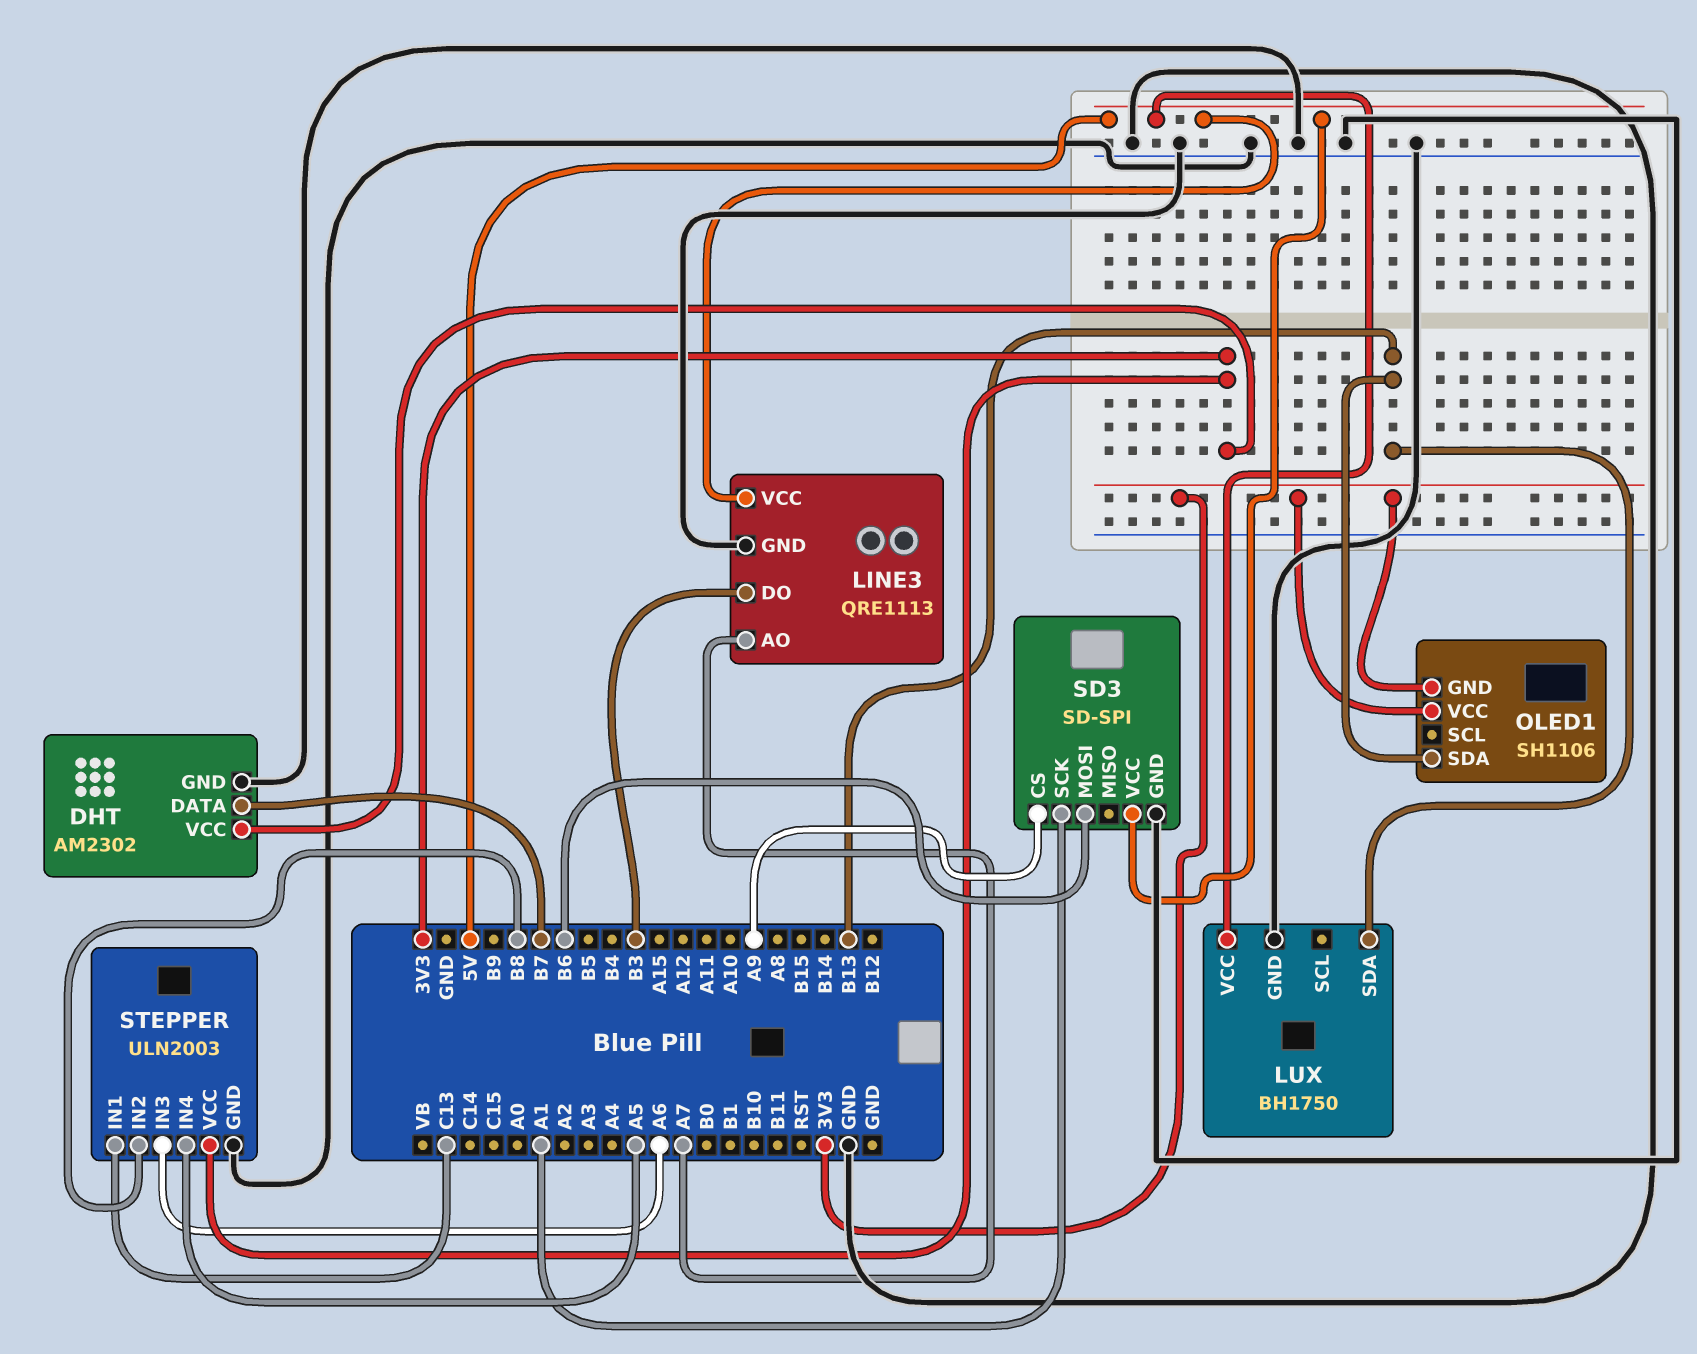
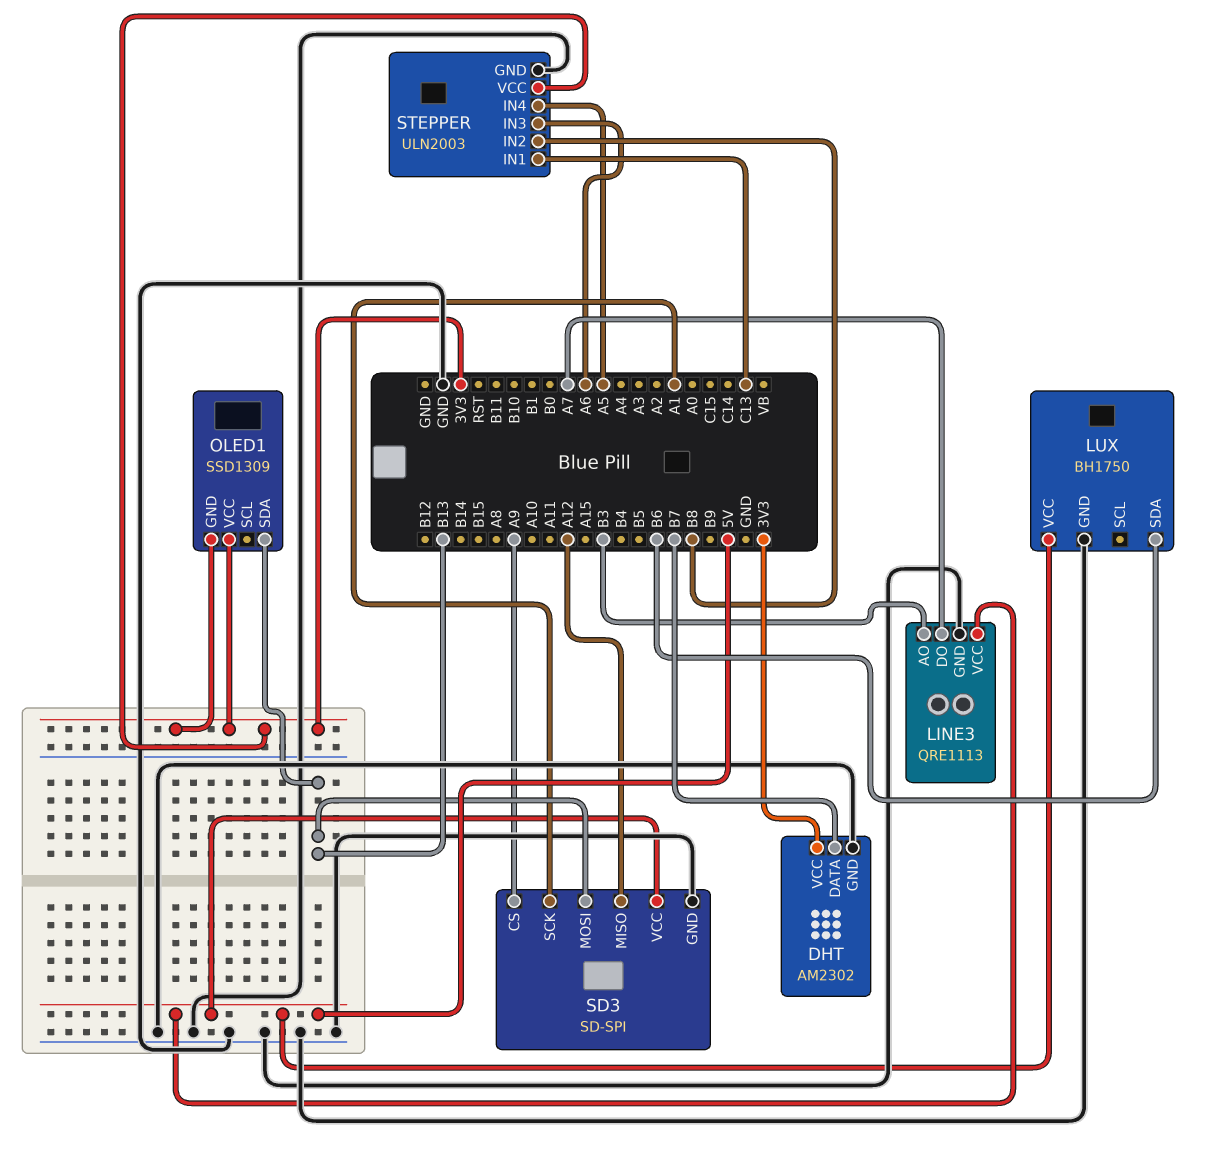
LINE3 pin AO: A7 -> B3
LINE3 pin DO: B3 -> A7
LUX pin SDA: B13 -> B6
OLED1: SH1106 -> SSD1309
SD3 pin MISO: none -> A12
SD3 pin MOSI: B6 -> B13

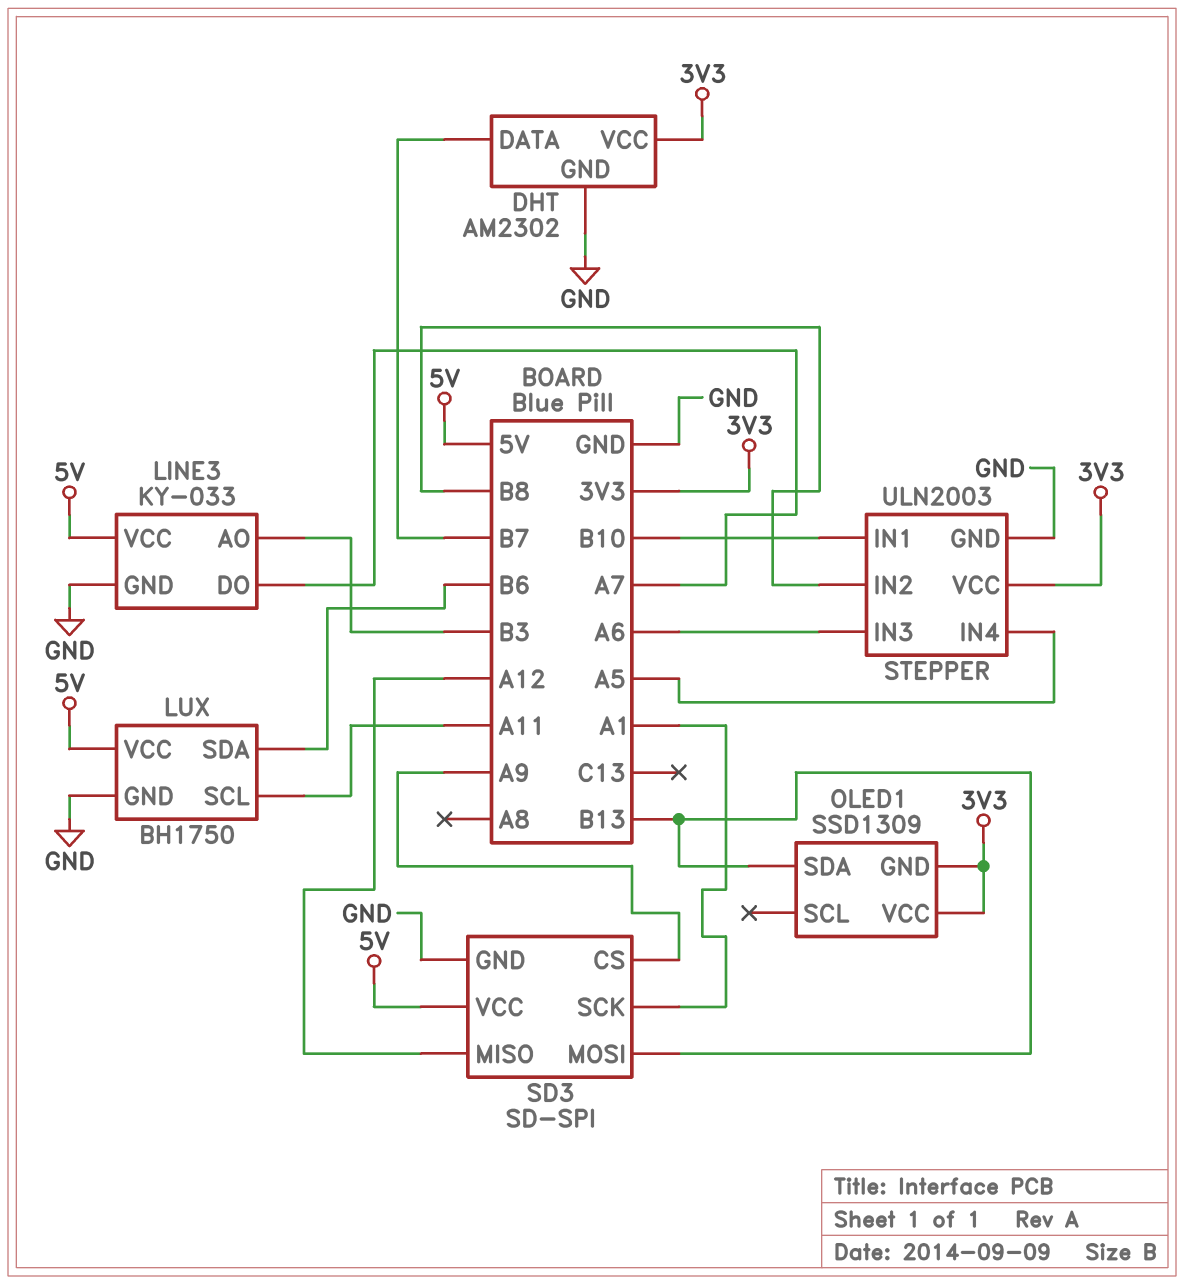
LINE3: QRE1113 -> KY-033
LUX pin SCL: none -> A11
STEPPER pin IN1: C13 -> B10

